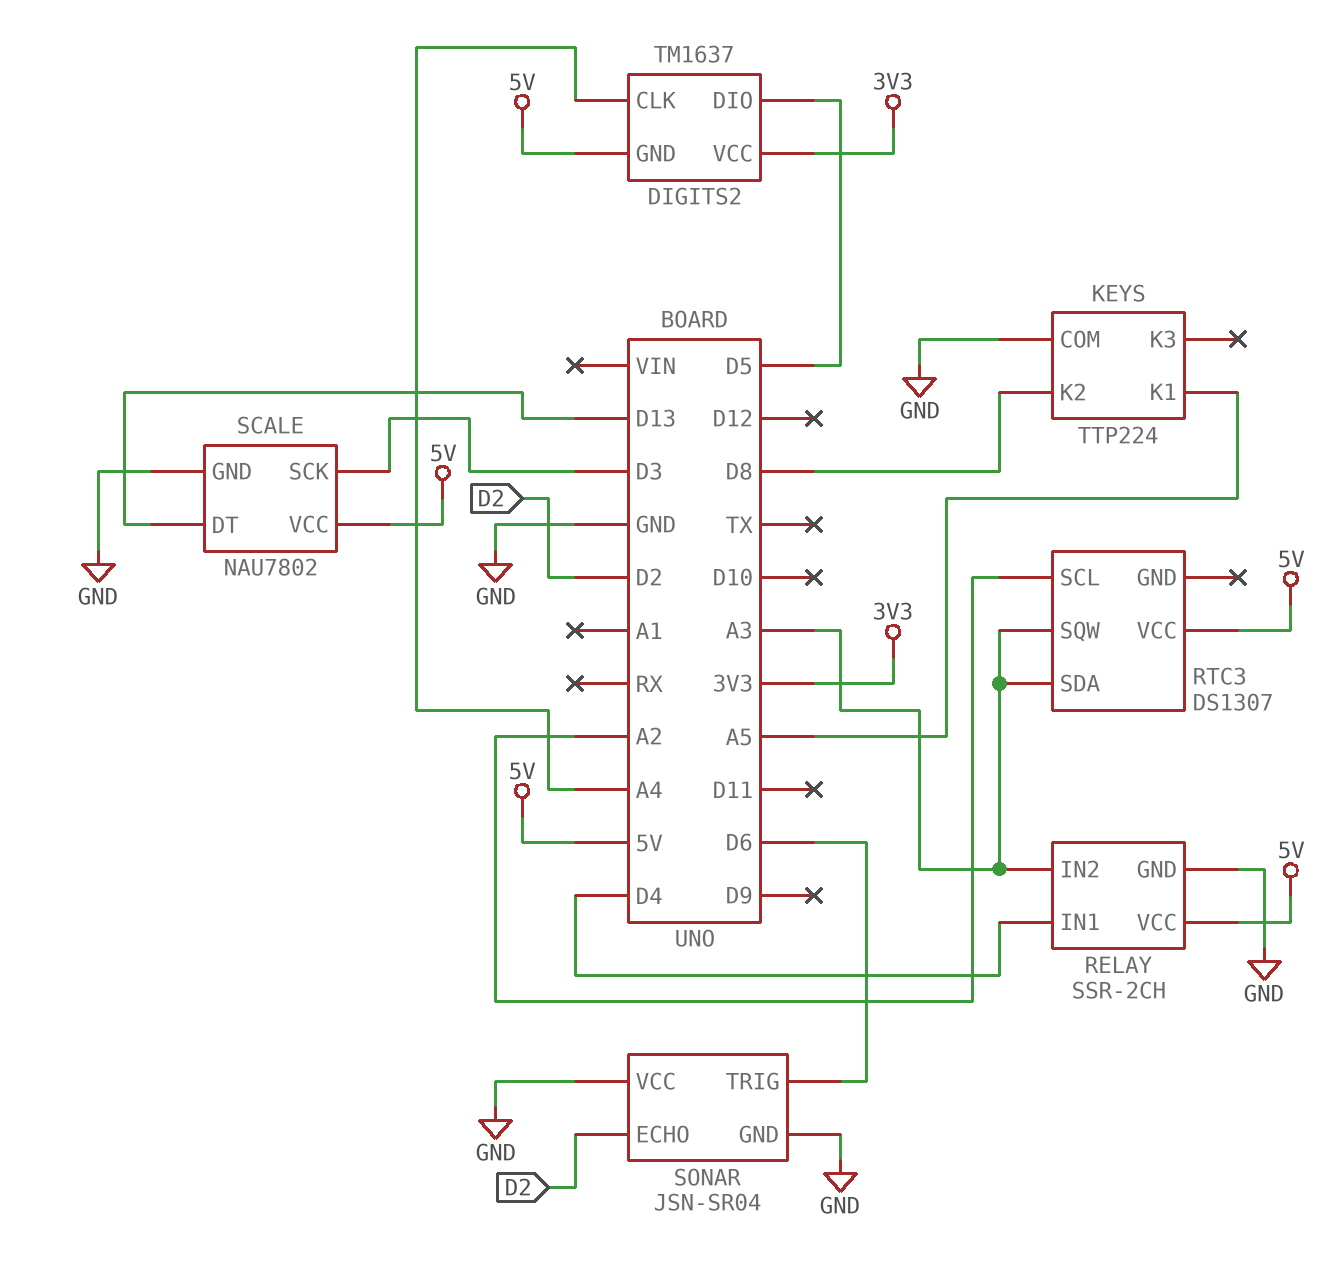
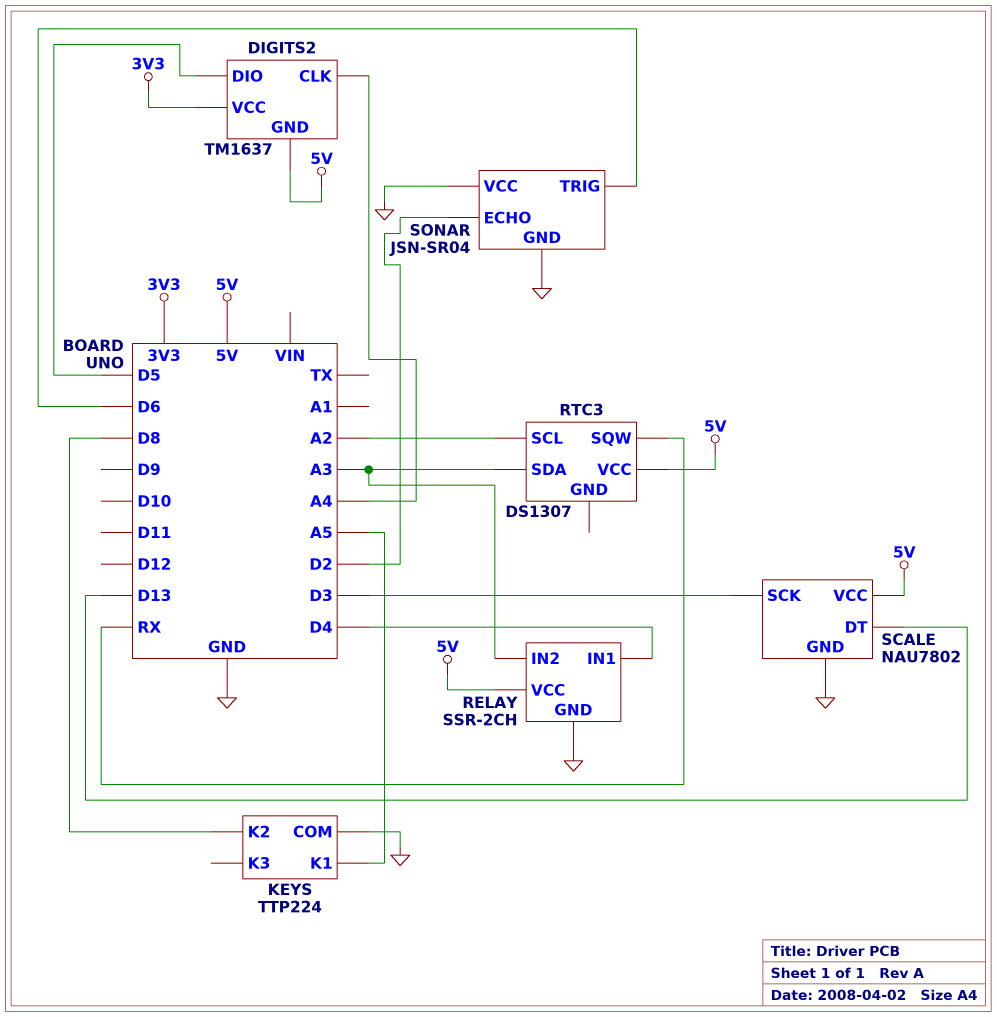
RTC3 pin SQW: A3 -> RX

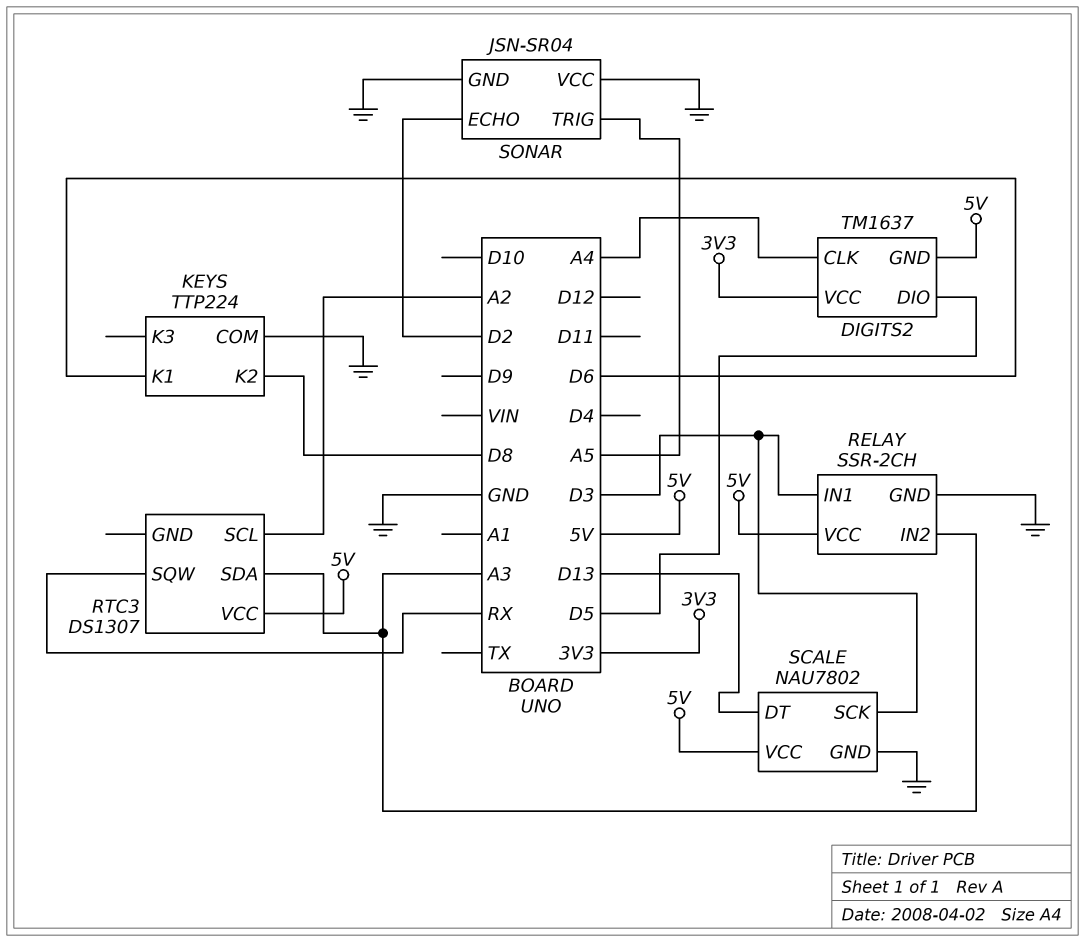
KEYS pin K1: A5 -> D6
RELAY pin IN1: D4 -> D3
SONAR pin TRIG: D6 -> A5

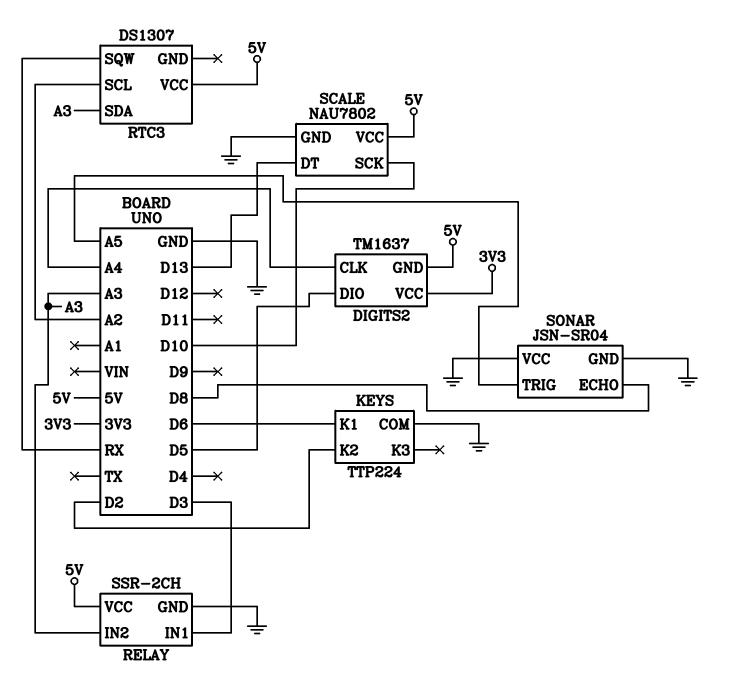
KEYS pin K2: D8 -> D2
SCALE pin SCK: D3 -> D10
SONAR pin ECHO: D2 -> D8

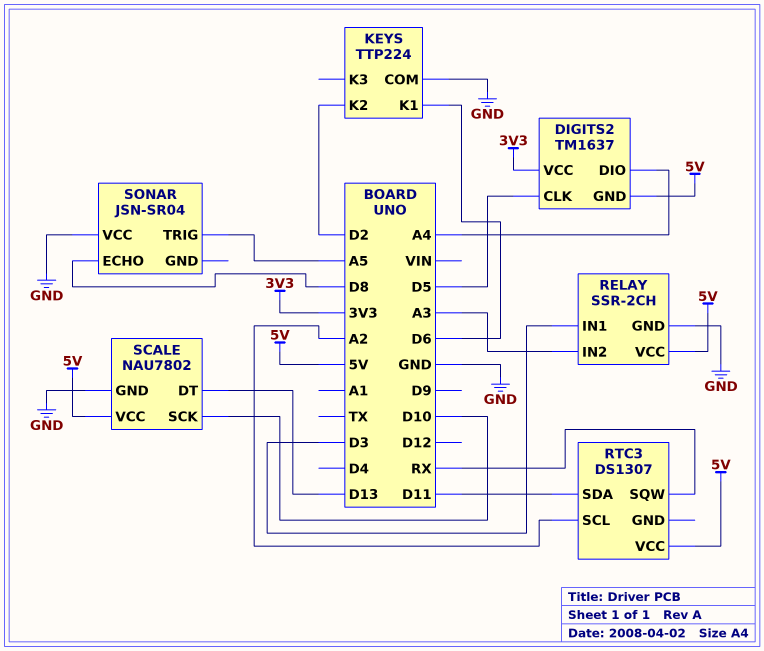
DIGITS2 pin CLK: A4 -> D5
DIGITS2 pin DIO: D5 -> A4
RTC3 pin SDA: A3 -> D11
SONAR pin GND: GND -> none

